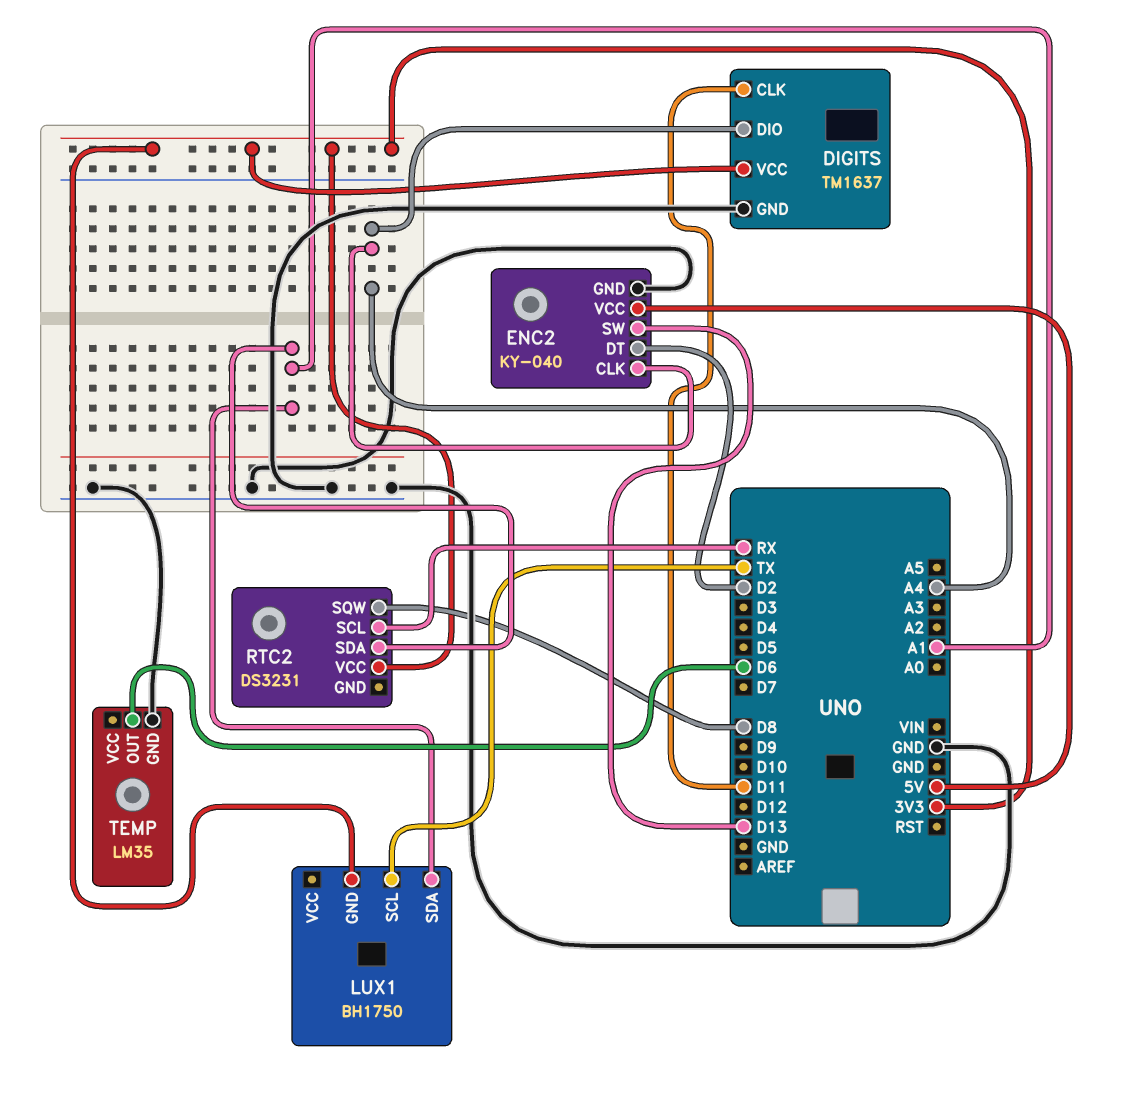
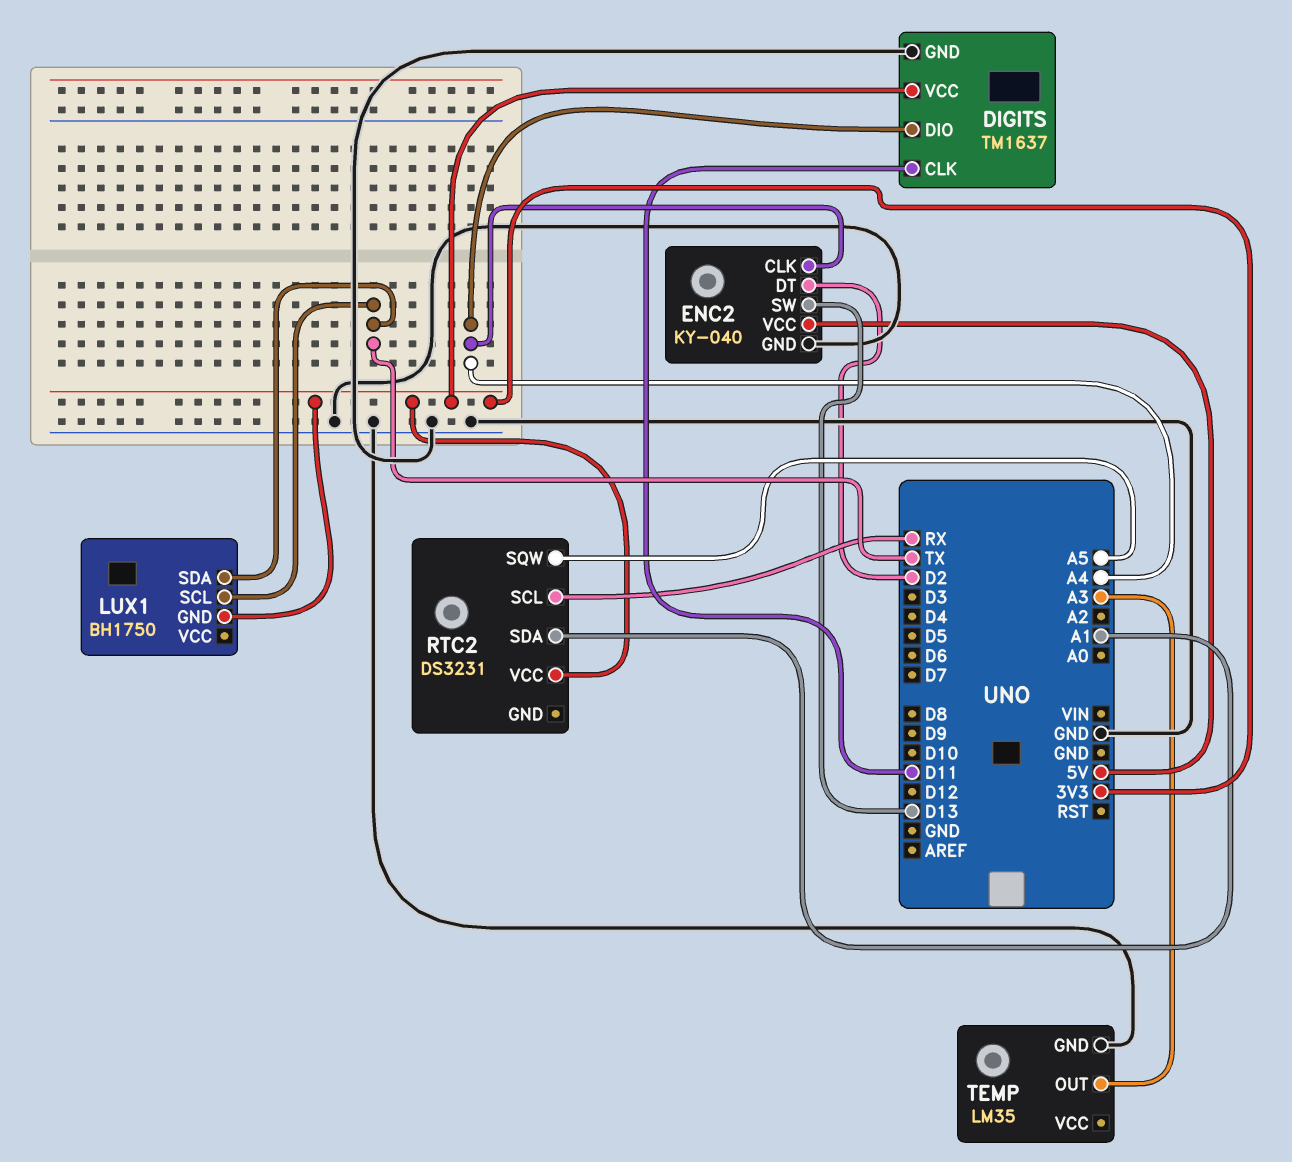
LUX1 pin SDA: A1 -> TX
RTC2 pin SQW: D8 -> A5
TEMP pin OUT: D6 -> A3

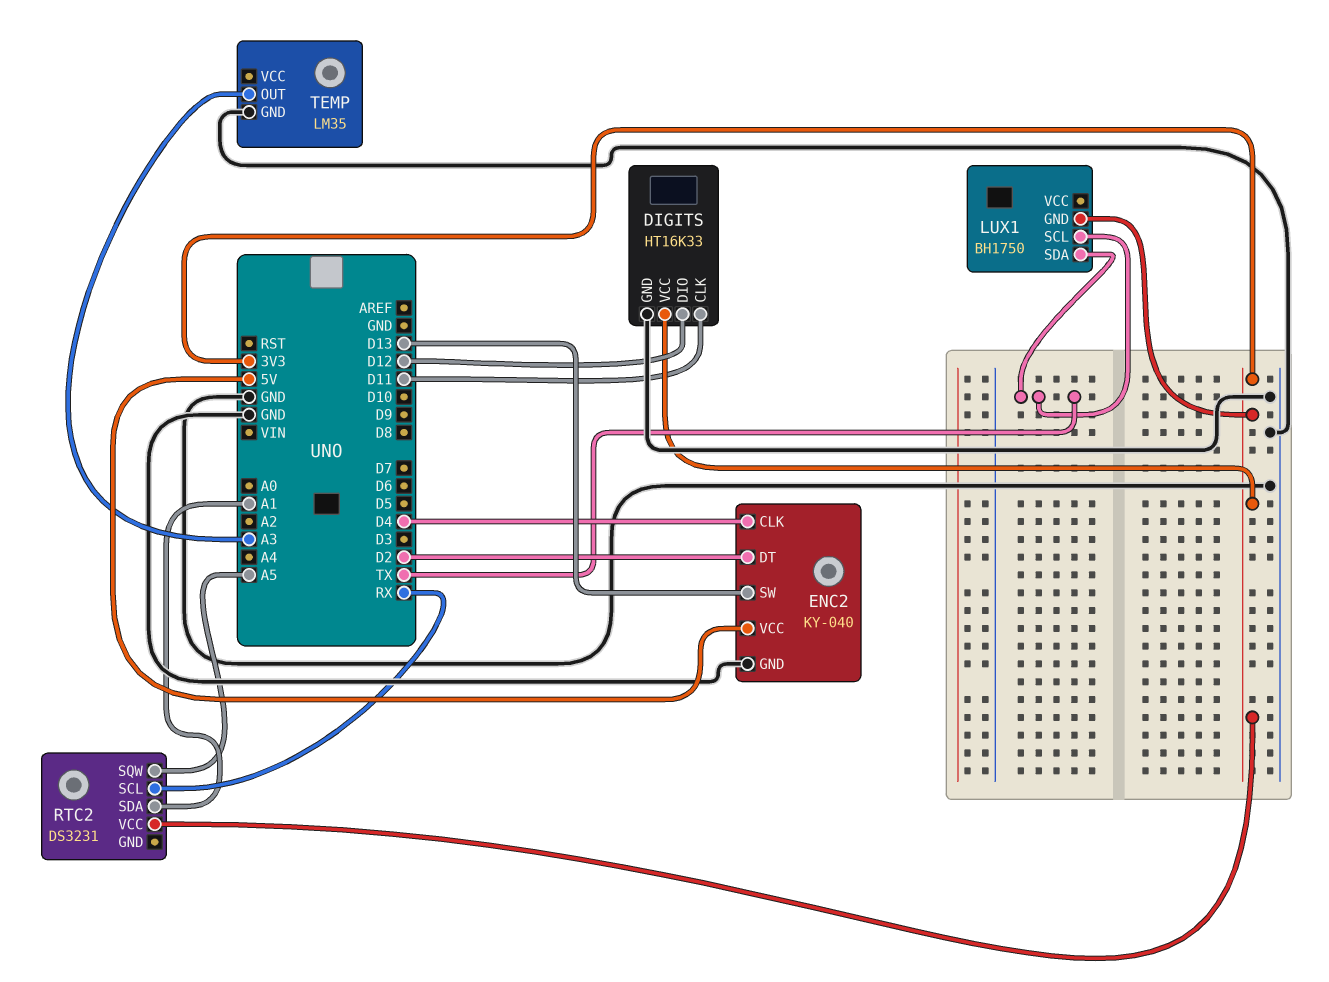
DIGITS: TM1637 -> HT16K33
DIGITS pin DIO: A4 -> D12
ENC2 pin CLK: A4 -> D4

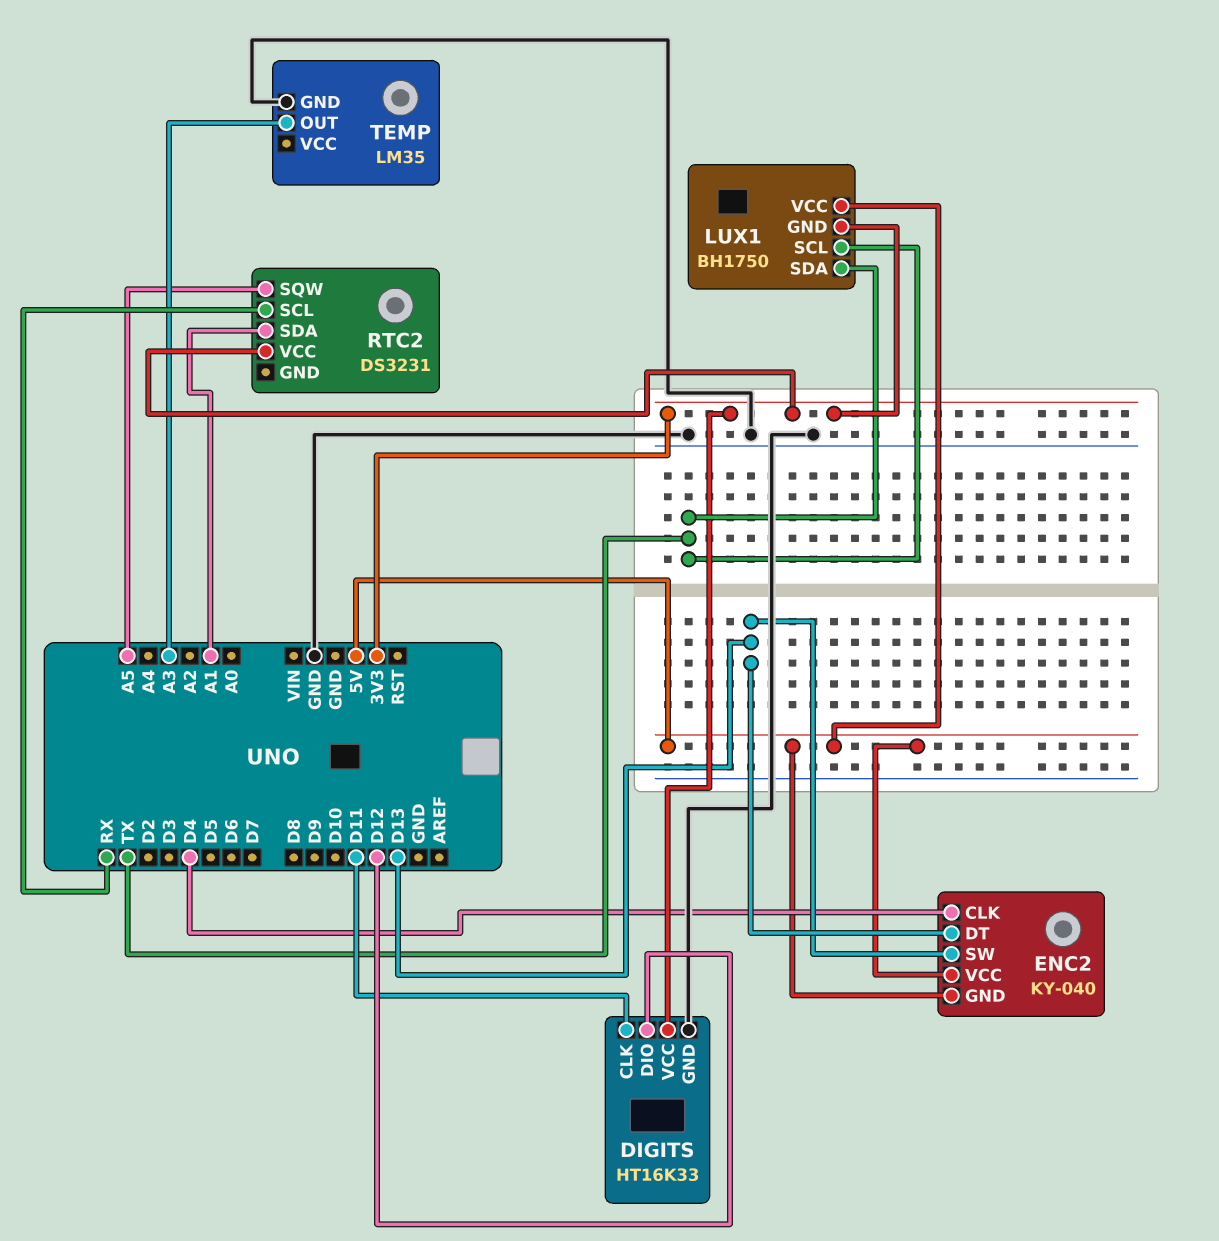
ENC2 pin DT: D2 -> D13
ENC2 pin GND: GND -> 5V
LUX1 pin VCC: none -> 5V

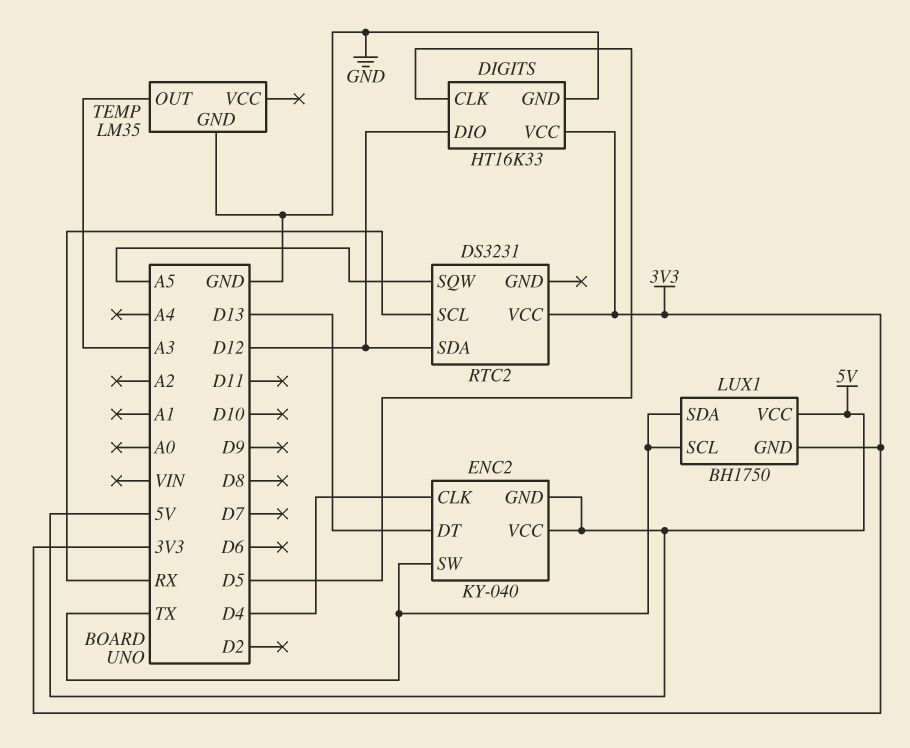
DIGITS pin CLK: D11 -> D5
ENC2 pin SW: D13 -> TX
RTC2 pin SDA: A1 -> D12

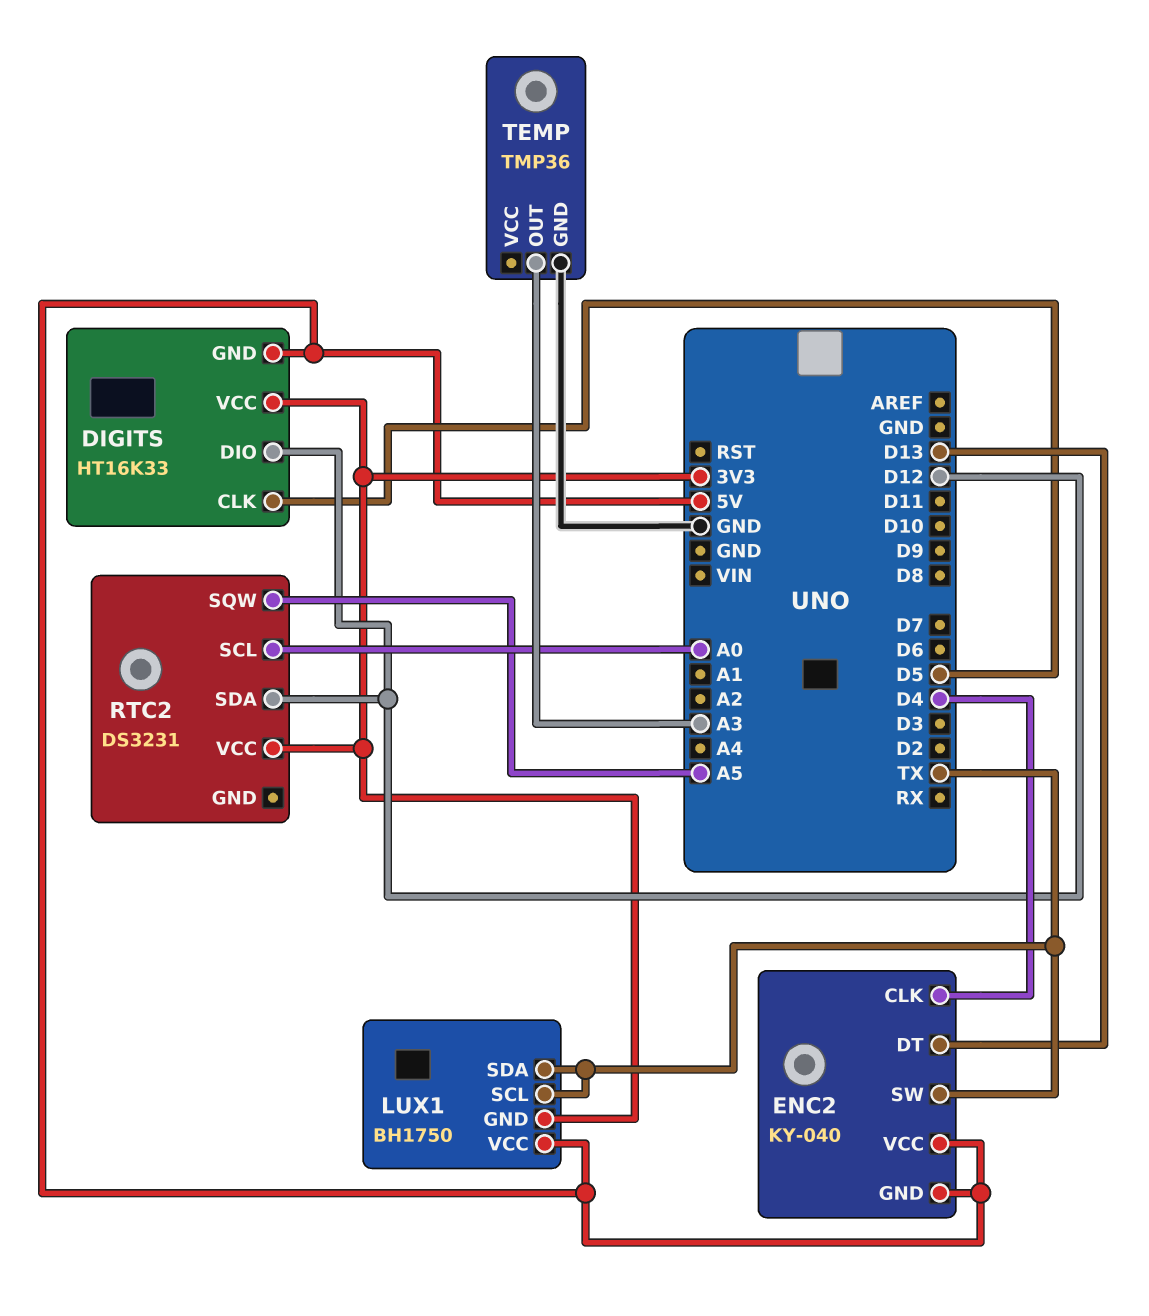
DIGITS pin GND: GND -> 5V
RTC2 pin SCL: RX -> A0
TEMP: LM35 -> TMP36

